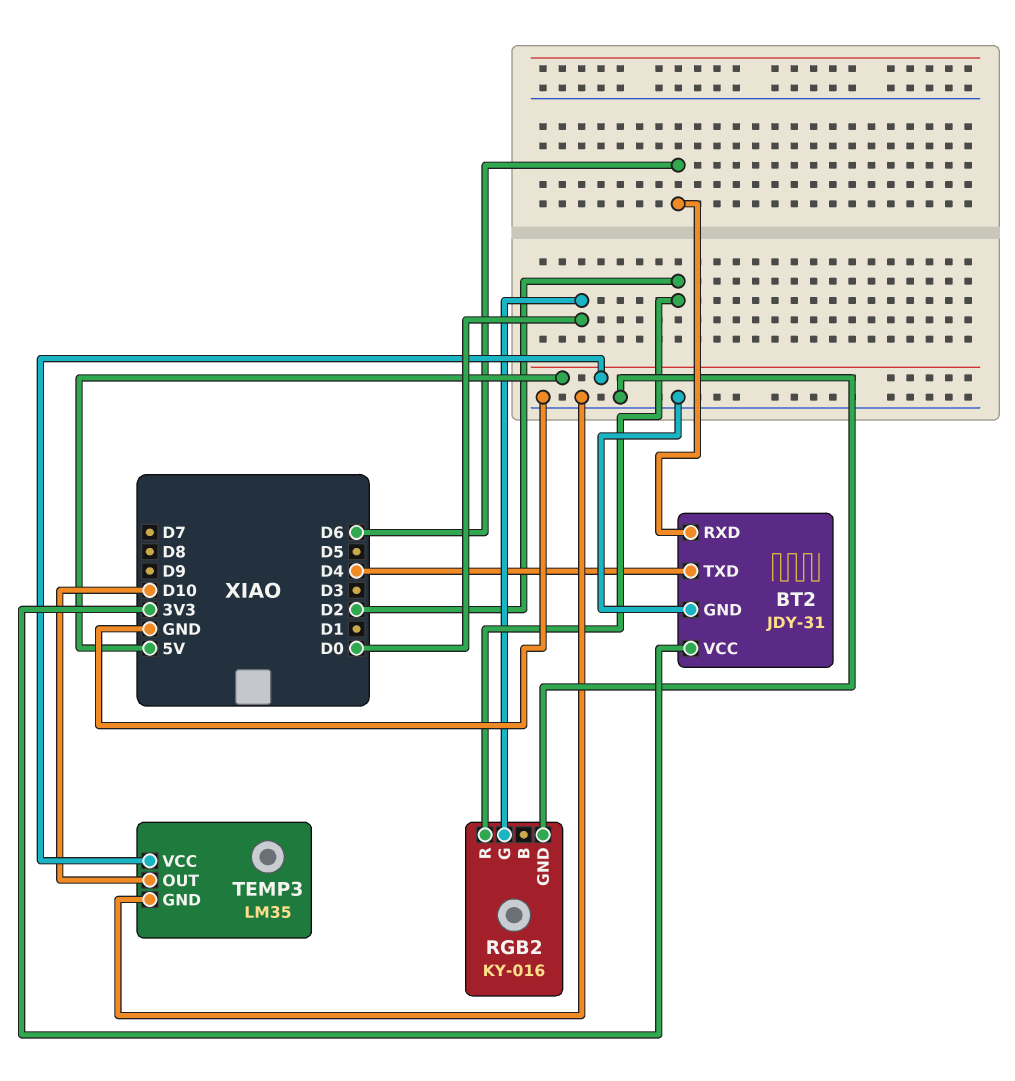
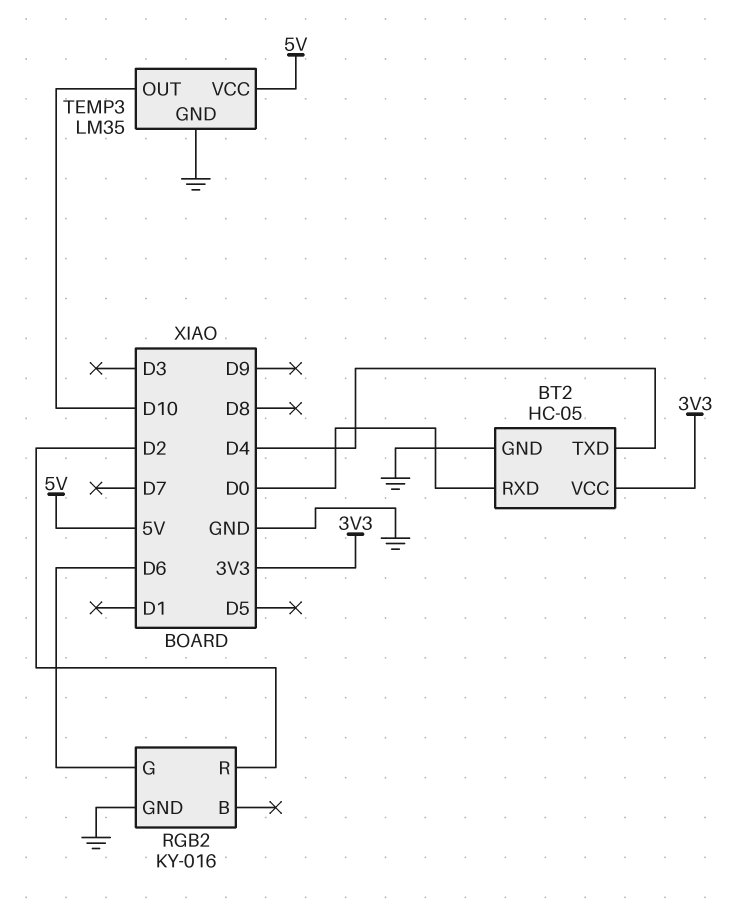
BT2: JDY-31 -> HC-05
BT2 pin RXD: D6 -> D0
RGB2 pin G: D0 -> D6

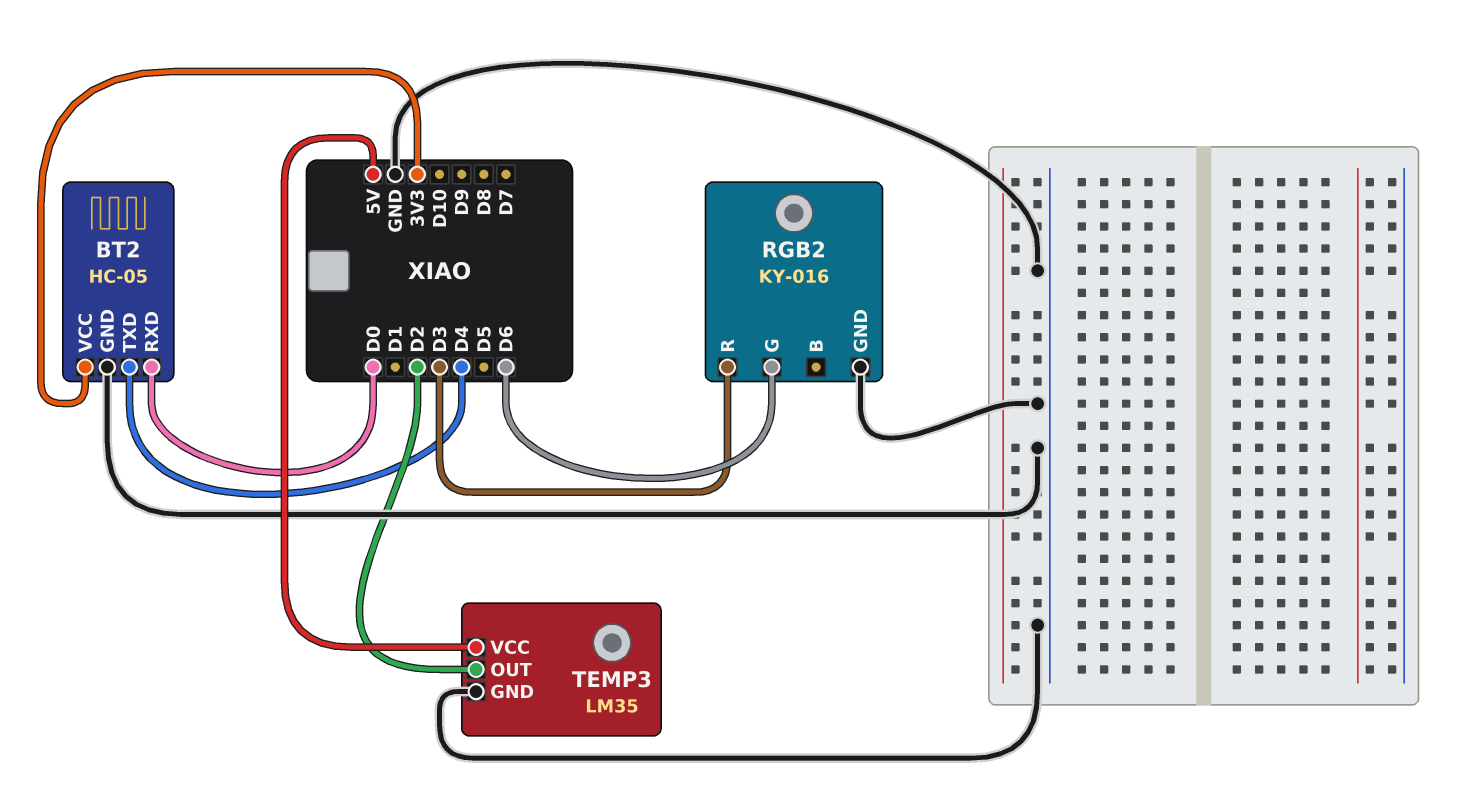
RGB2 pin R: D2 -> D3
TEMP3 pin OUT: D10 -> D2

